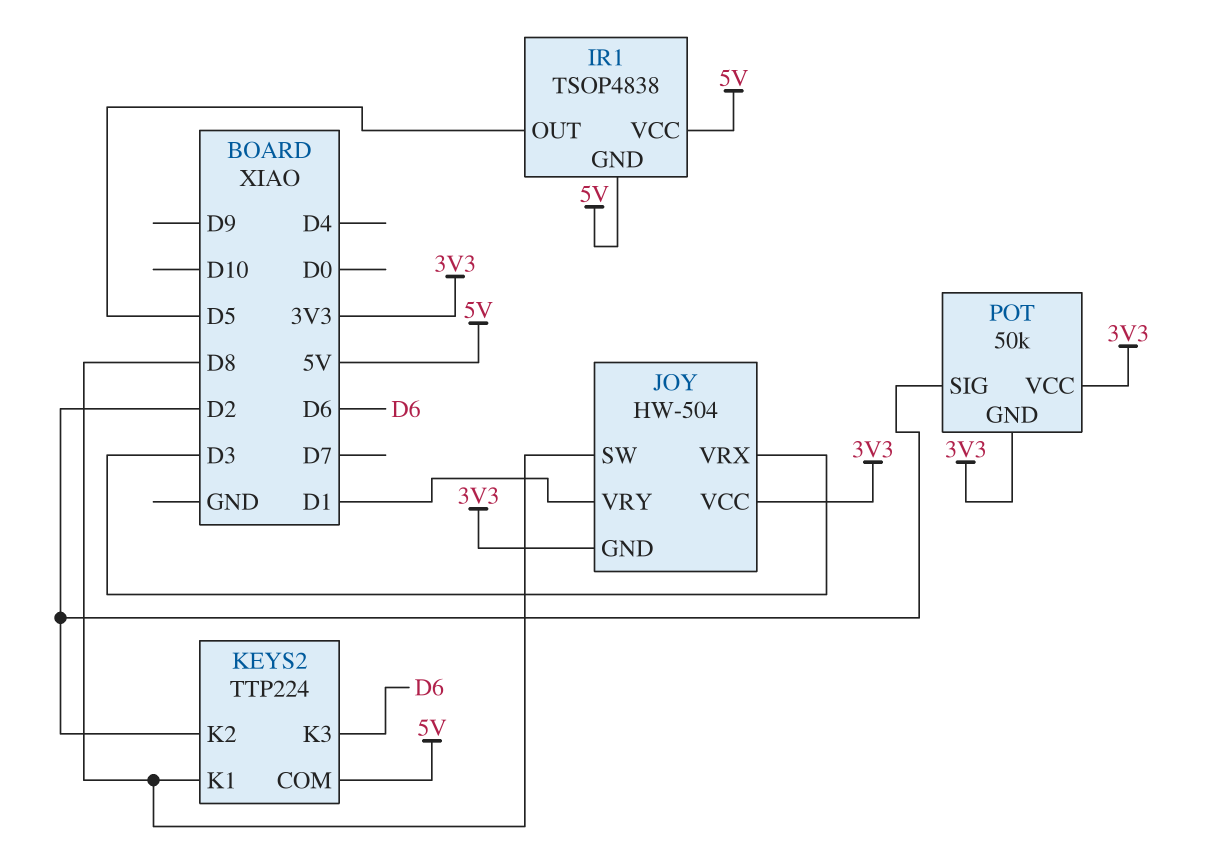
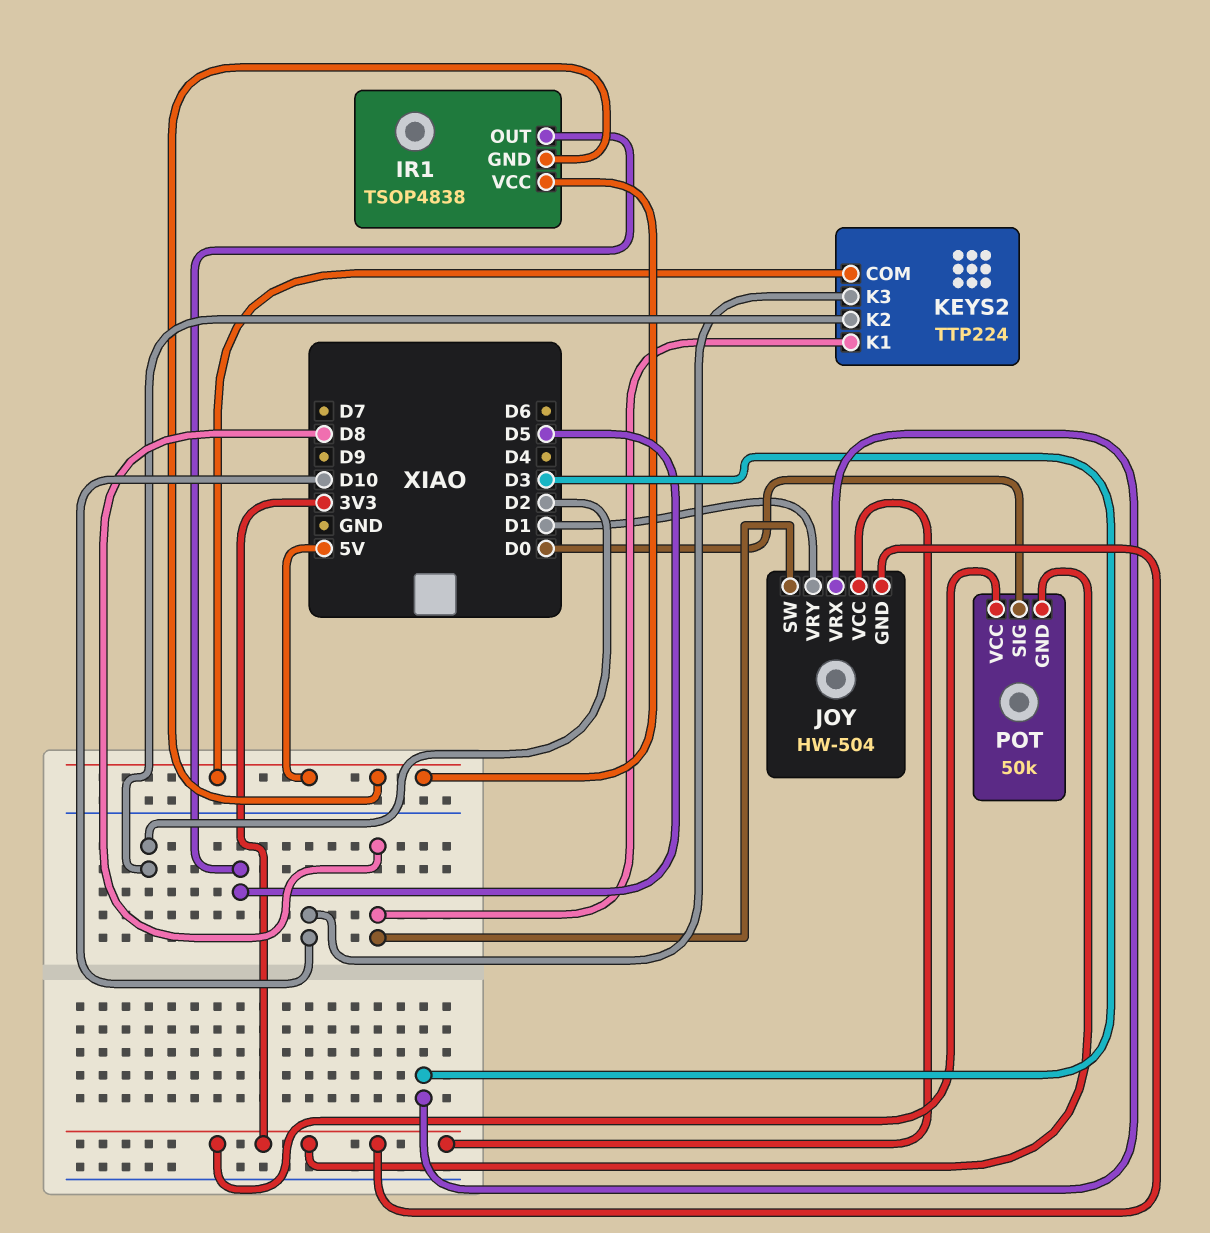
KEYS2 pin K3: D6 -> D10
POT pin SIG: D2 -> D0

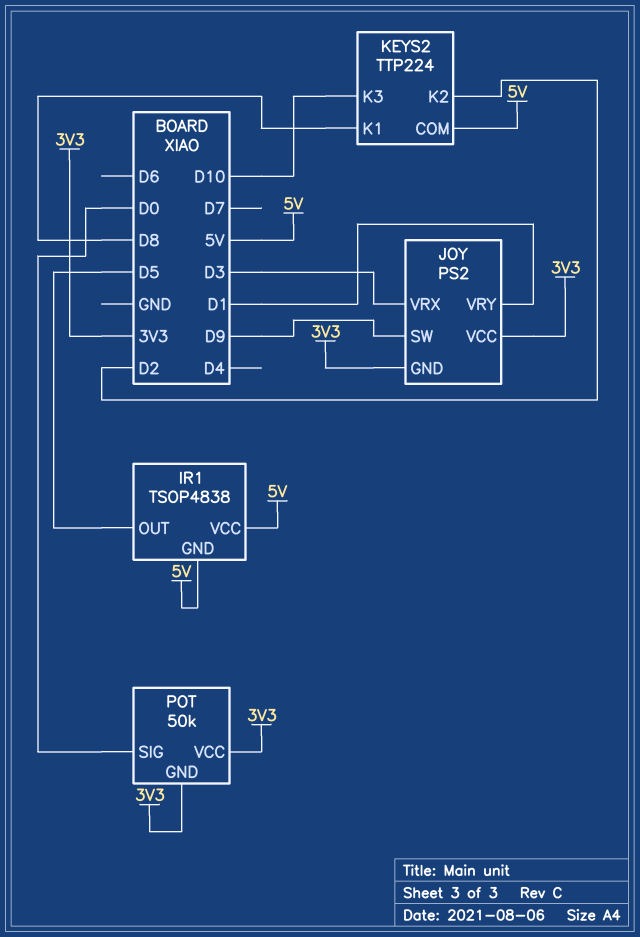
JOY: HW-504 -> PS2
JOY pin SW: D8 -> D9

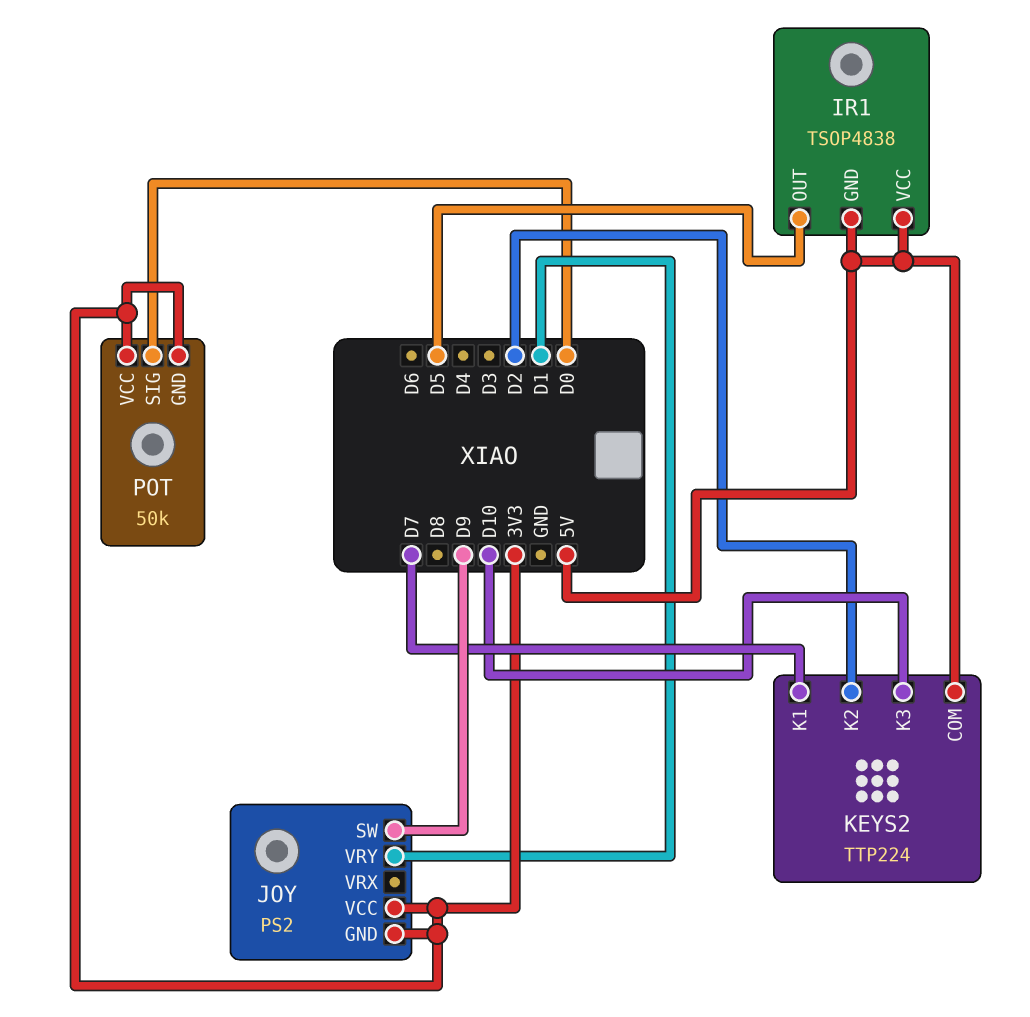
JOY pin VRX: D3 -> none
KEYS2 pin K1: D8 -> D7

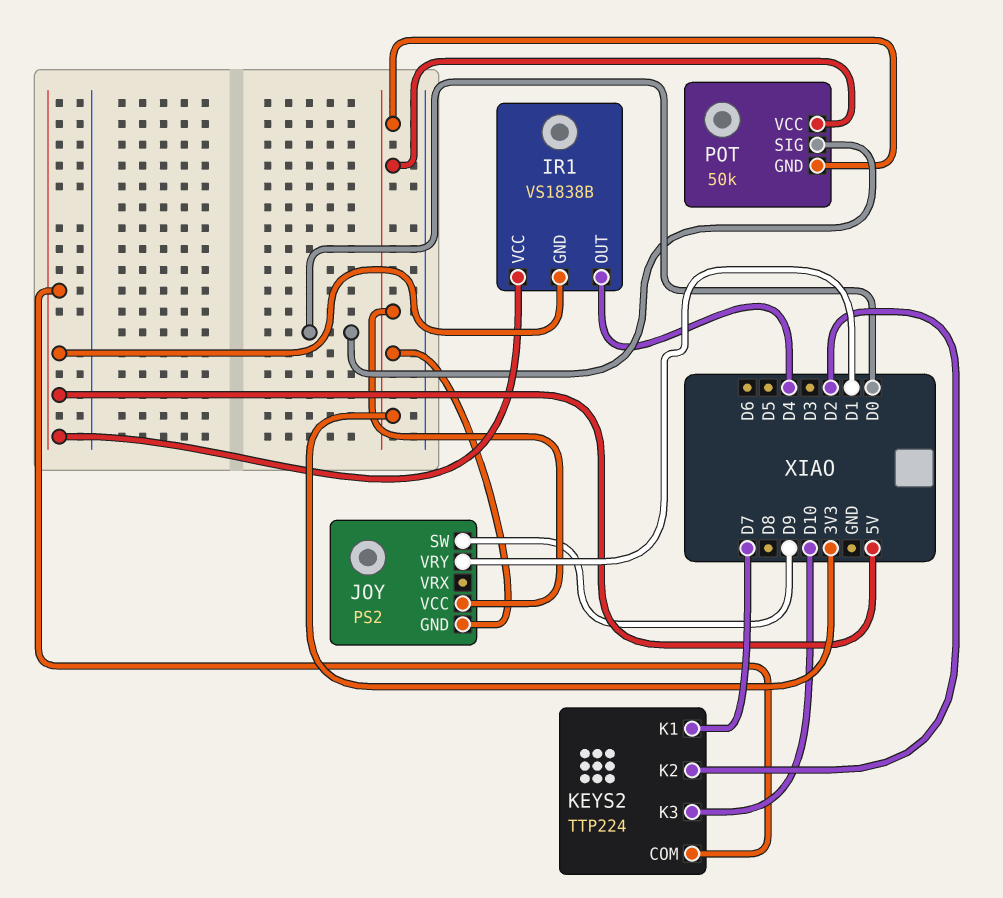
IR1: TSOP4838 -> VS1838B
IR1 pin OUT: D5 -> D4

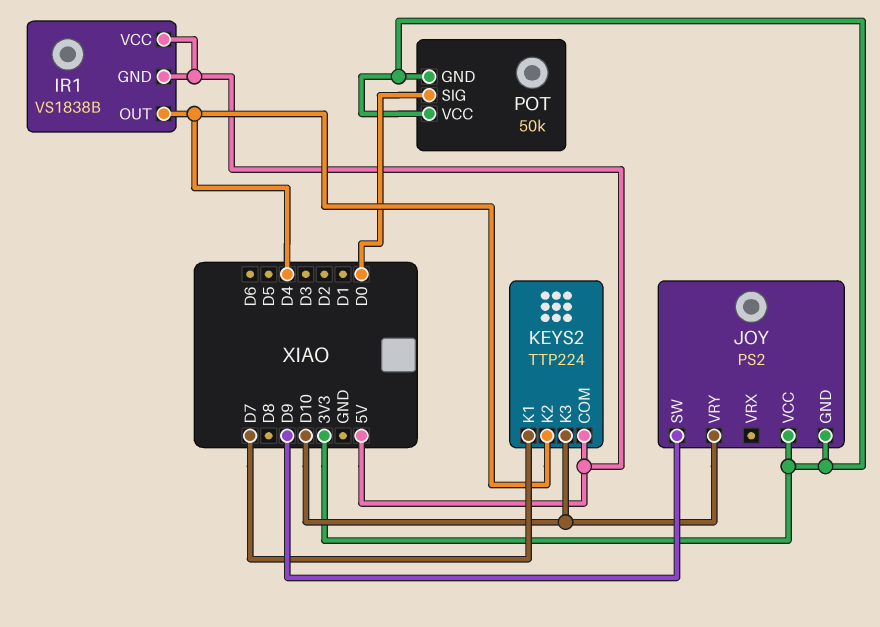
JOY pin VRY: D1 -> D10
KEYS2 pin K2: D2 -> D4

